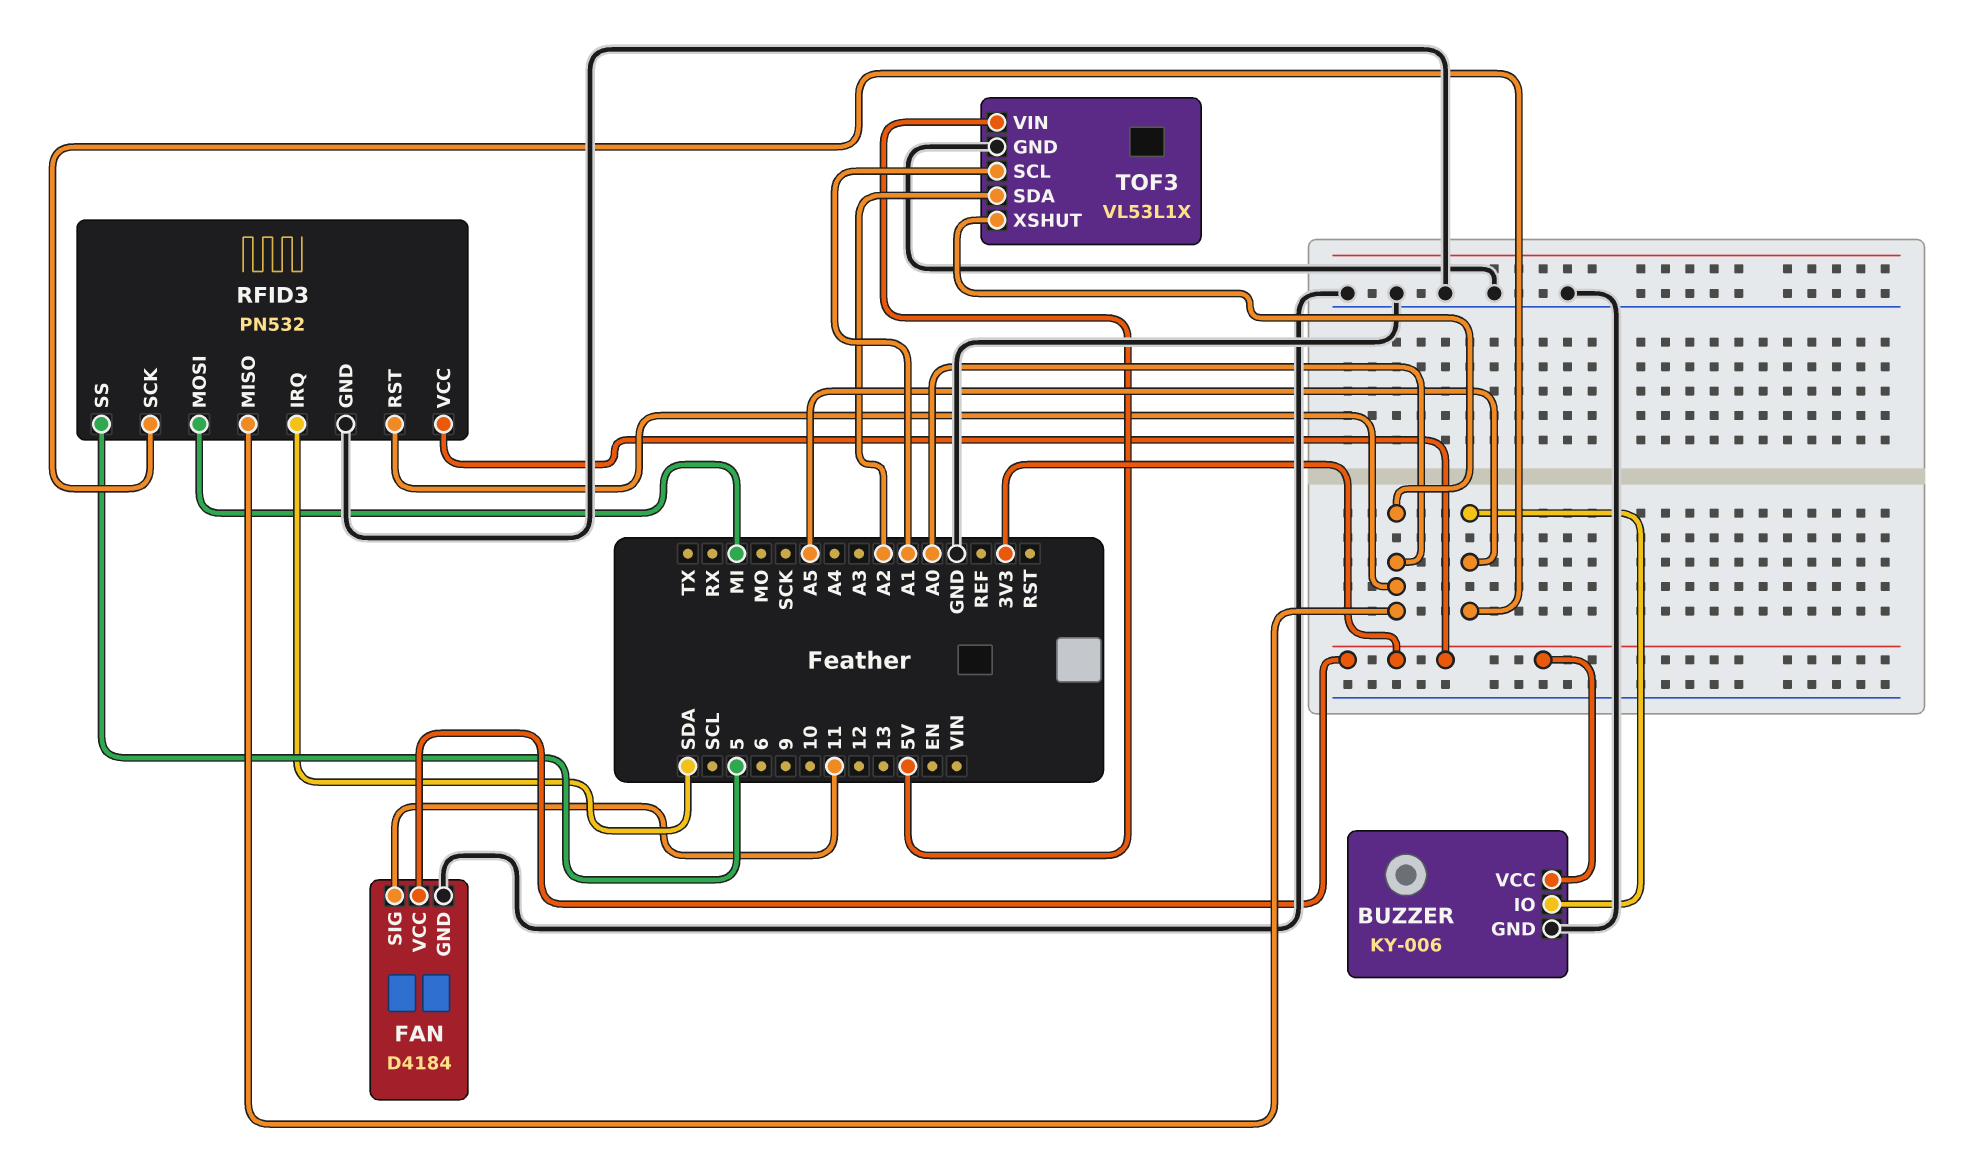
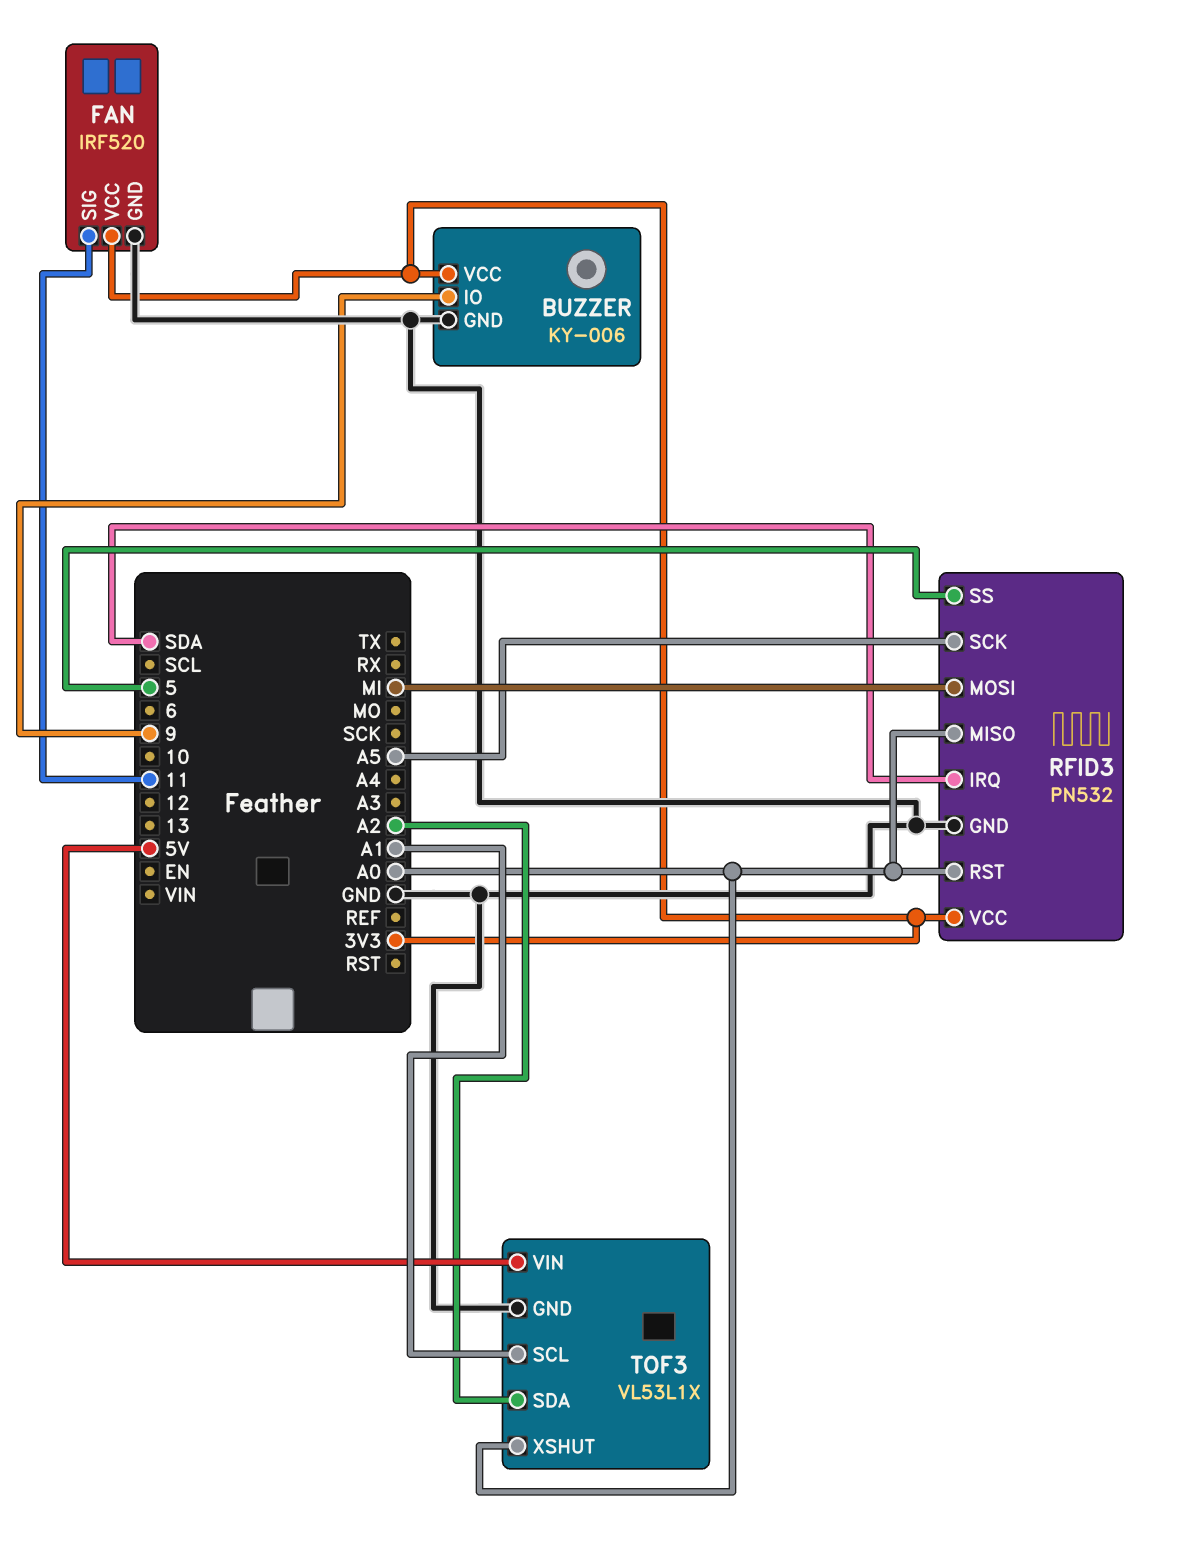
BUZZER pin IO: A5 -> 9
FAN: D4184 -> IRF520

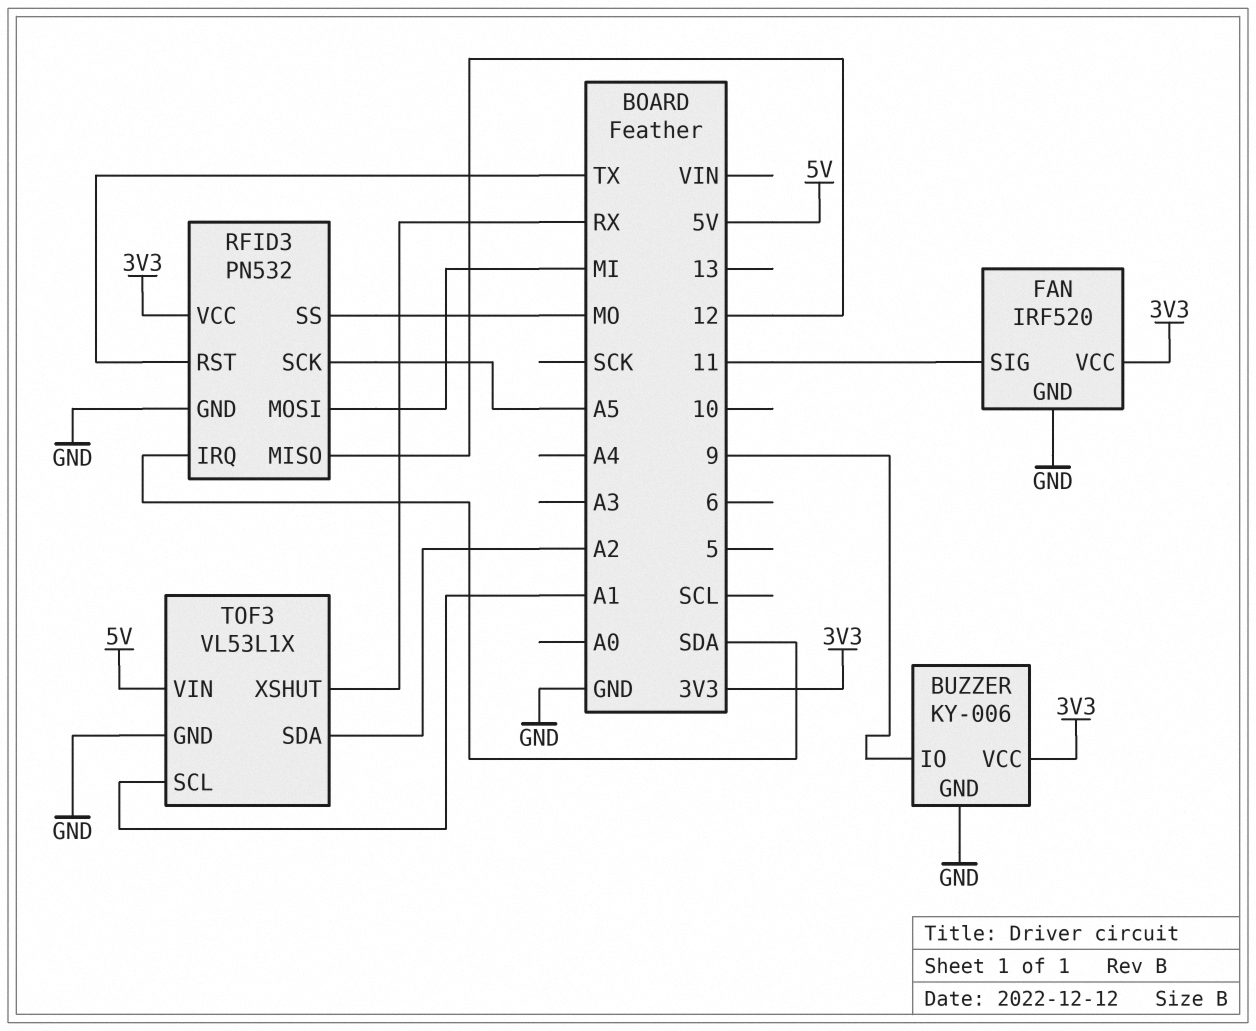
RFID3 pin MISO: A0 -> 12
RFID3 pin RST: A0 -> TX
RFID3 pin SS: 5 -> MO
TOF3 pin XSHUT: A0 -> RX

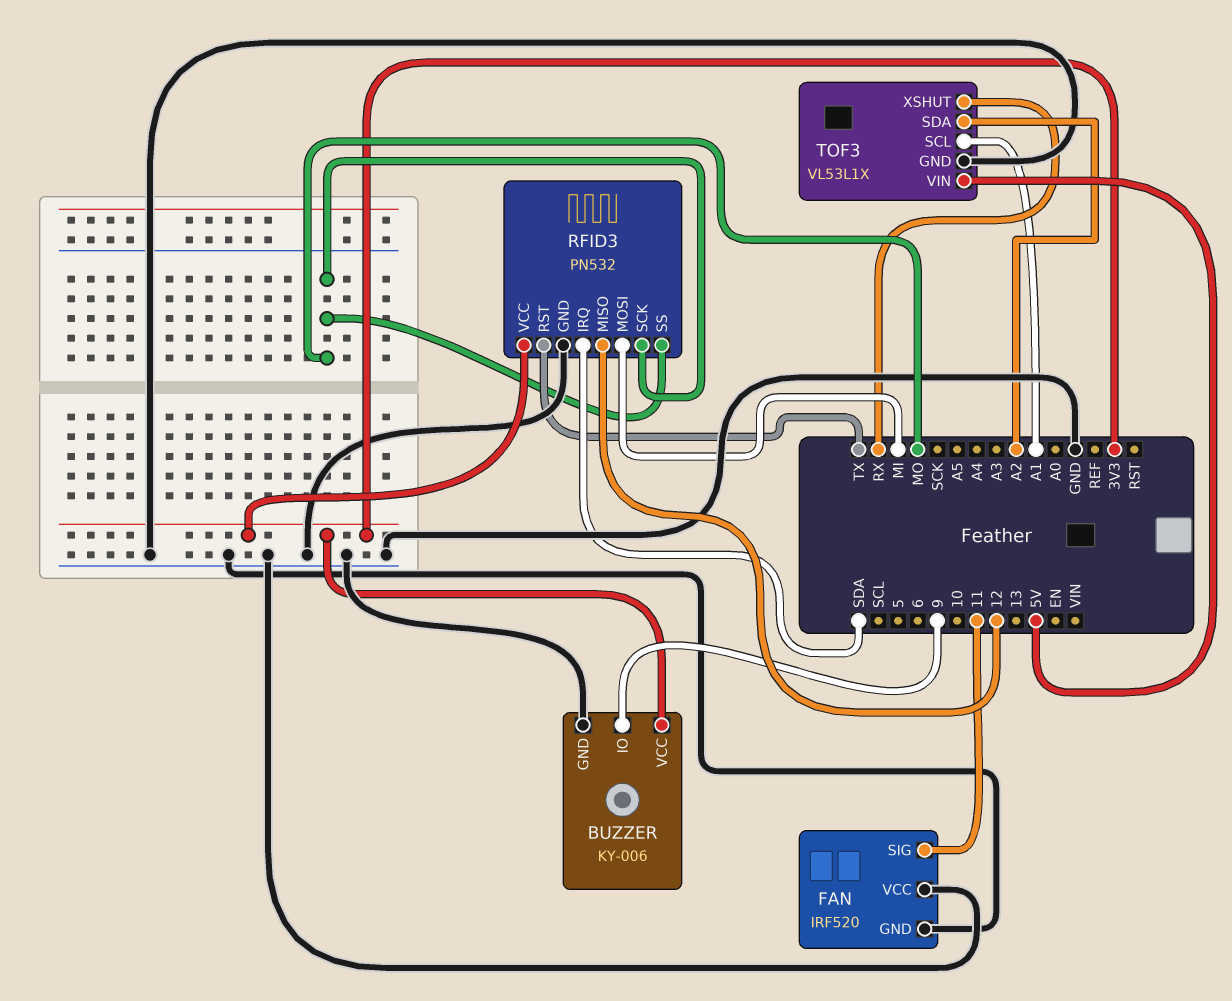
FAN pin VCC: 3V3 -> GND
RFID3 pin SCK: A5 -> MO

